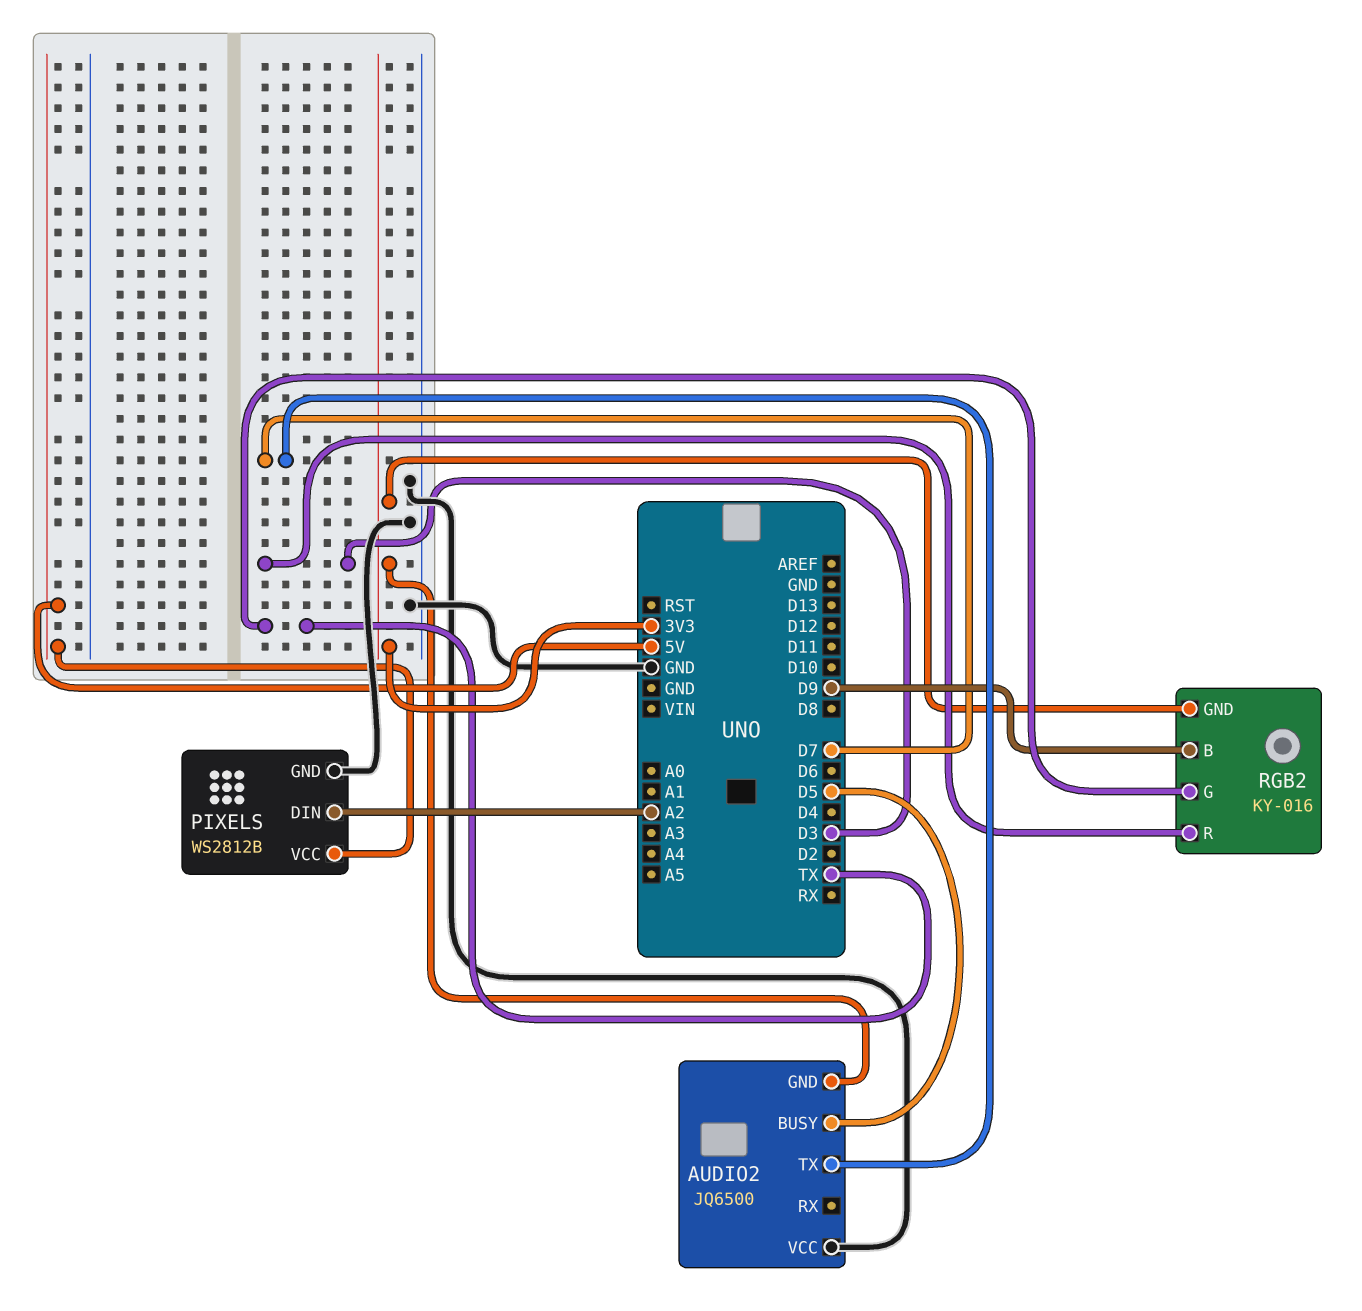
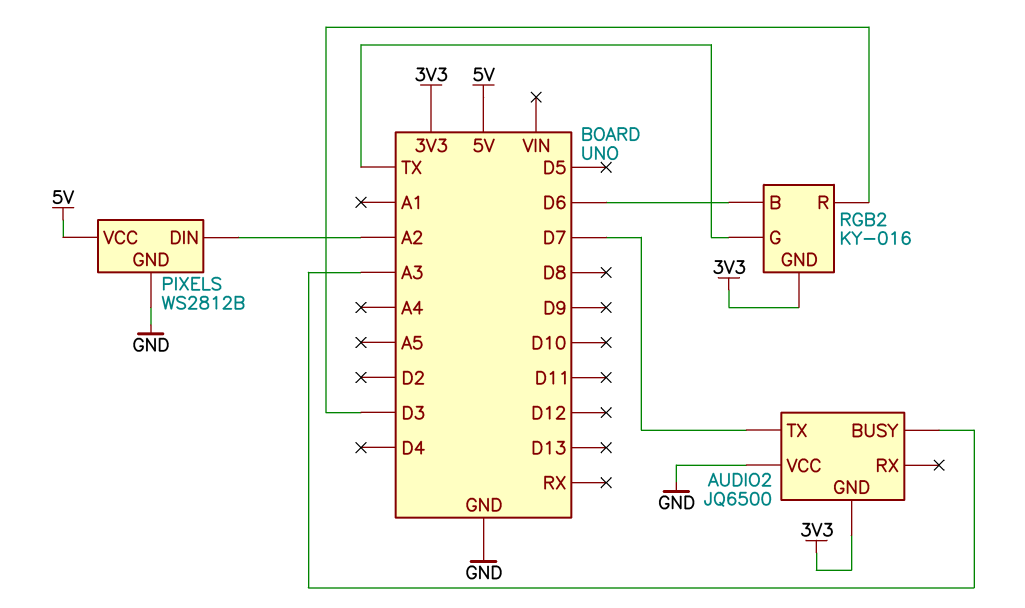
AUDIO2 pin BUSY: D5 -> A3
RGB2 pin B: D9 -> D6

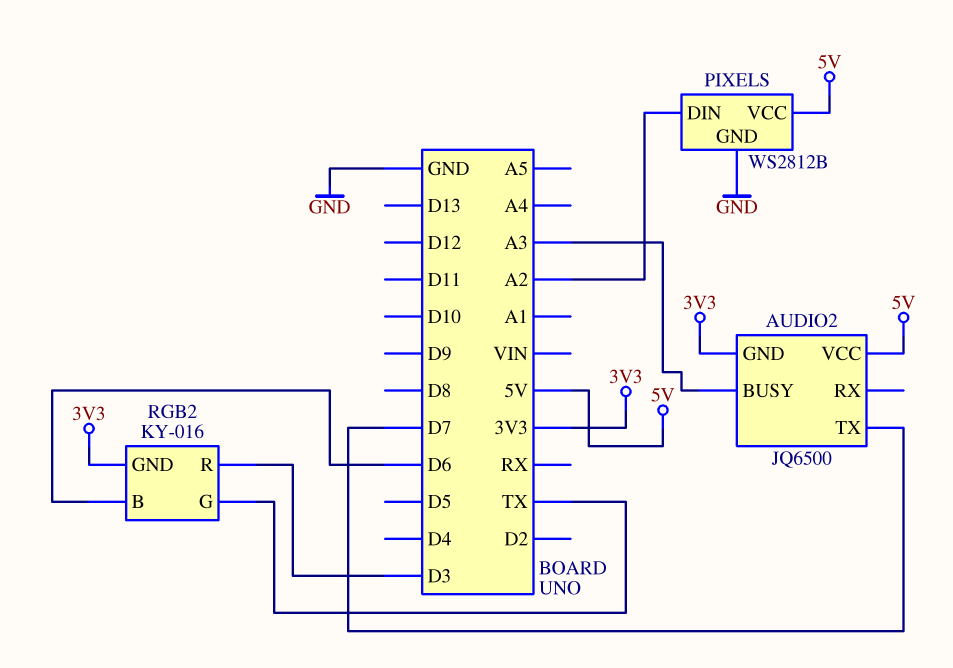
AUDIO2 pin VCC: GND -> 5V

